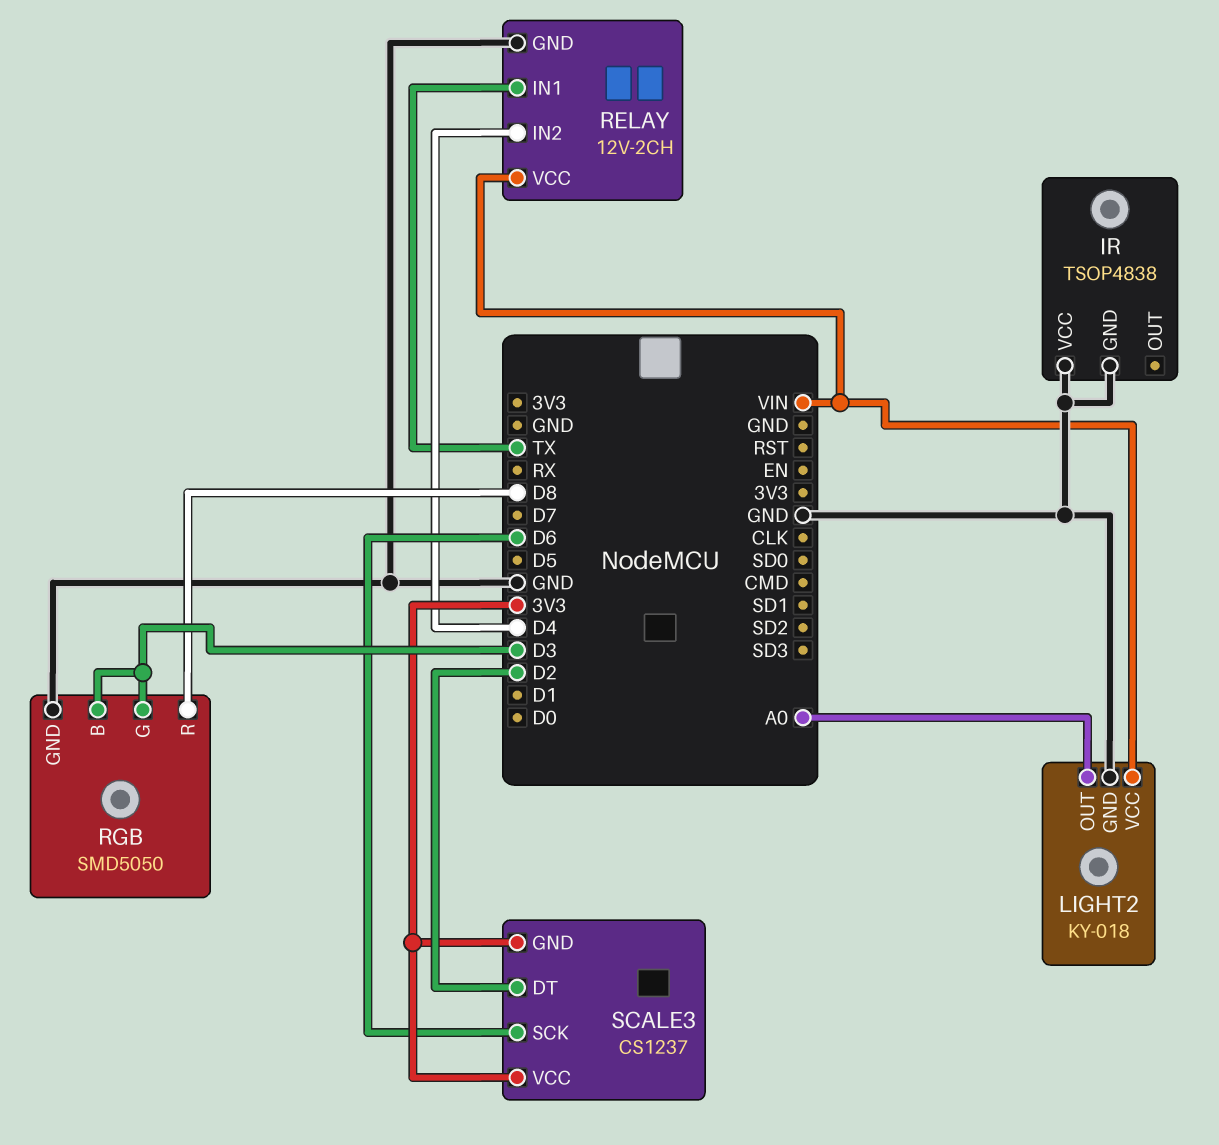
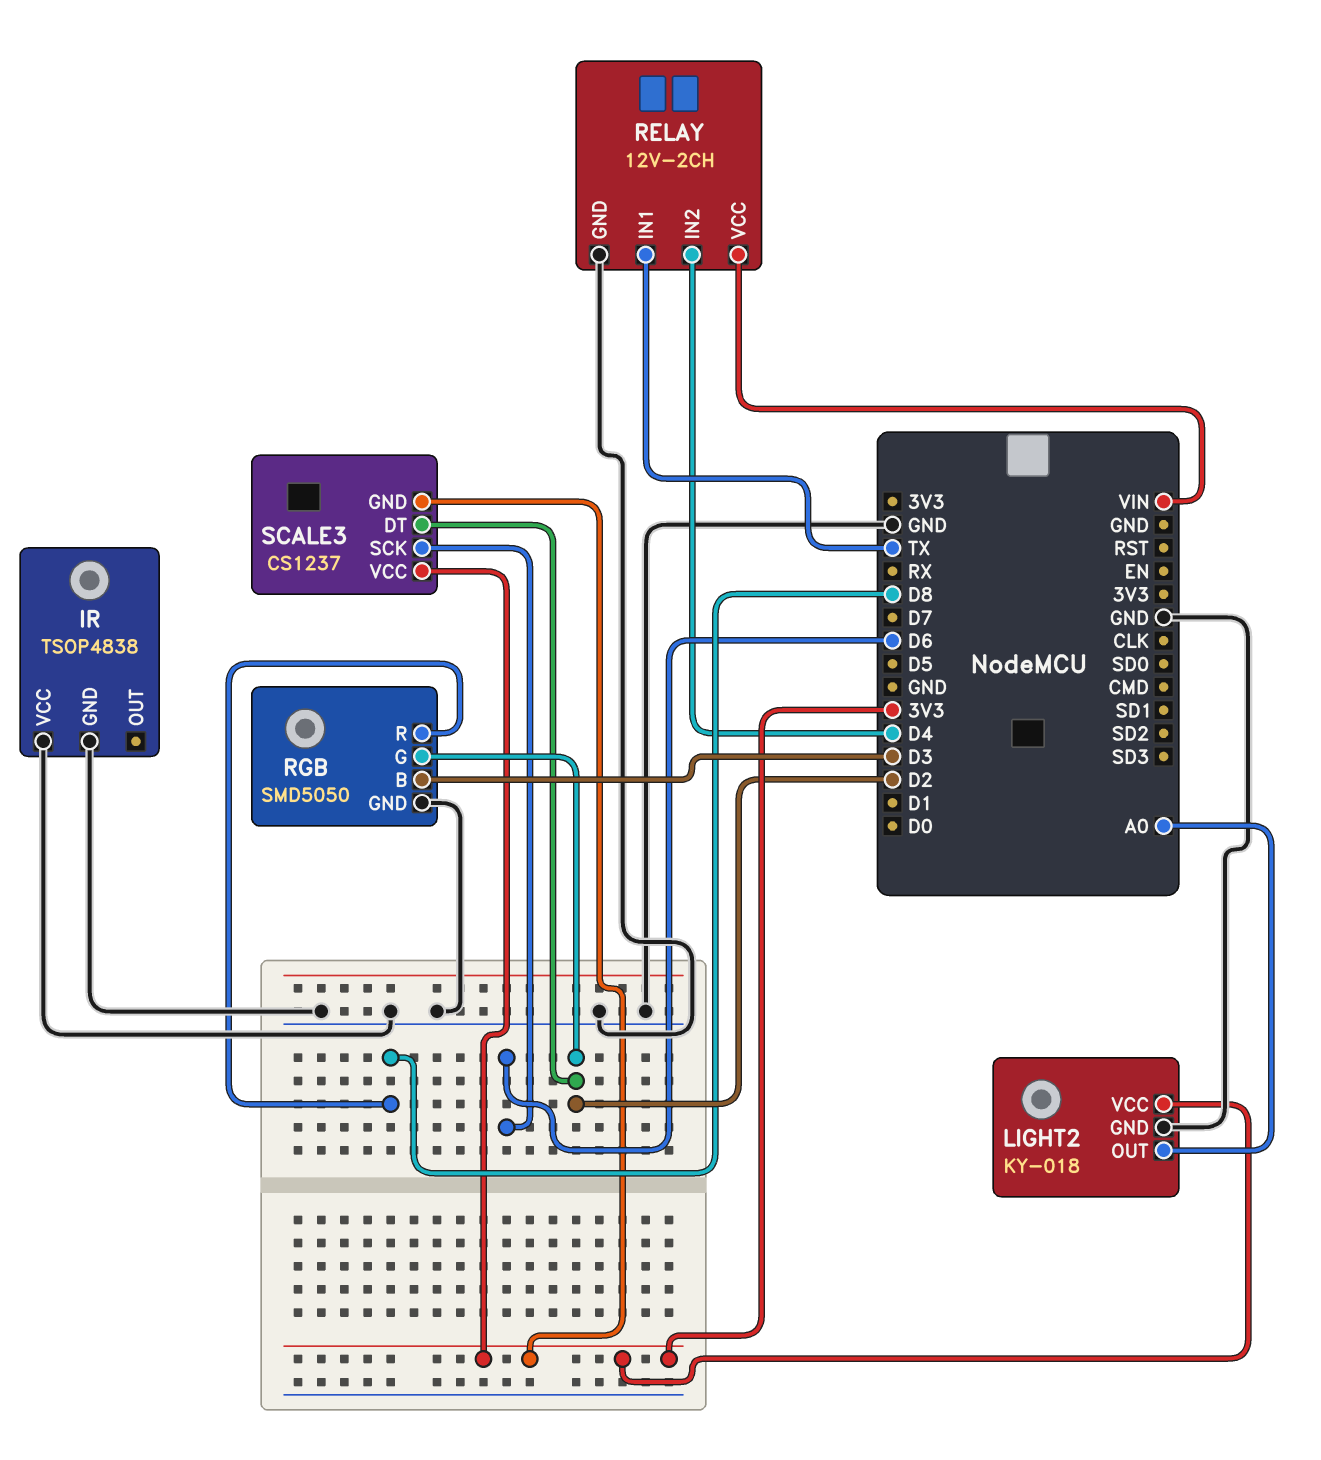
LIGHT2 pin VCC: VIN -> 3V3
RGB pin G: D3 -> D2

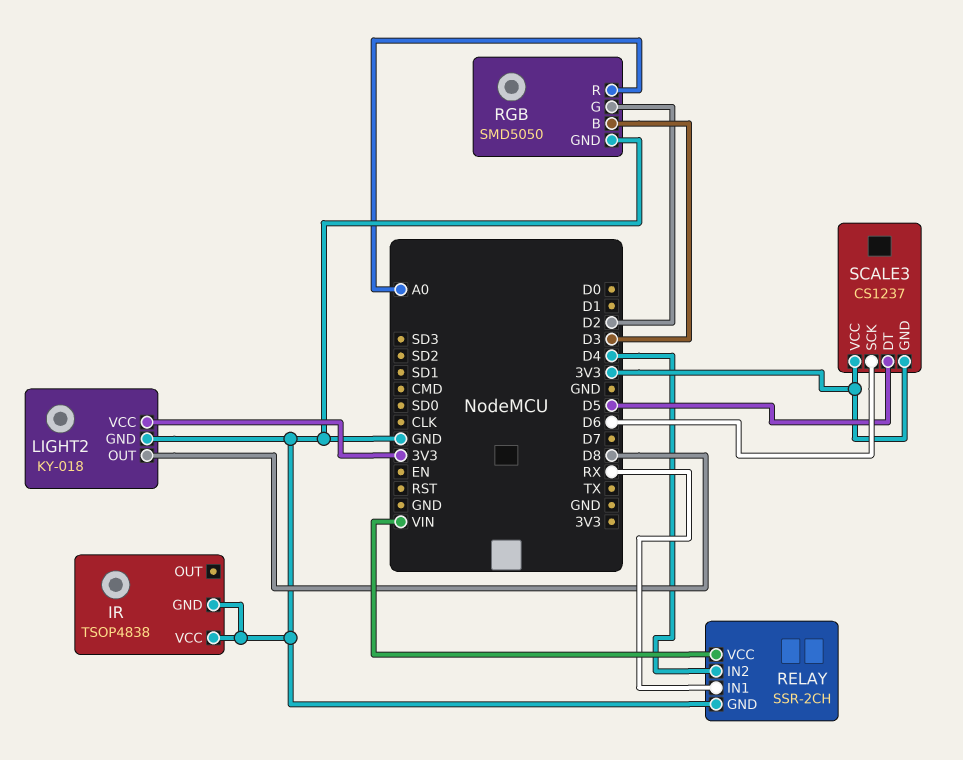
LIGHT2 pin OUT: A0 -> D8
RELAY: 12V-2CH -> SSR-2CH
RELAY pin IN1: TX -> RX
RGB pin R: D8 -> A0
SCALE3 pin DT: D2 -> D5

